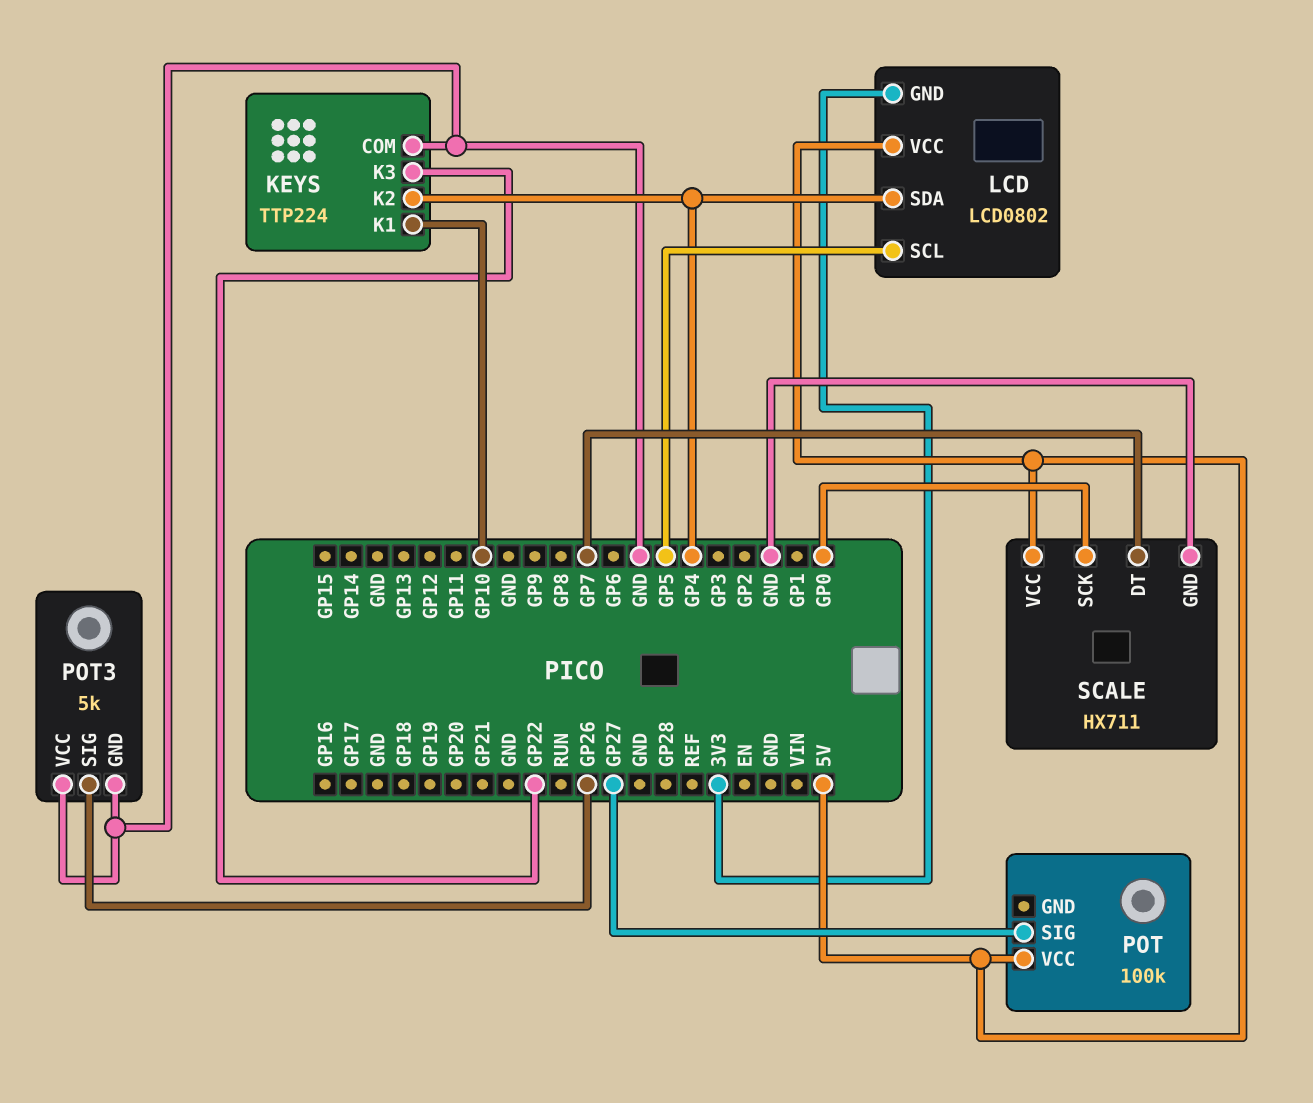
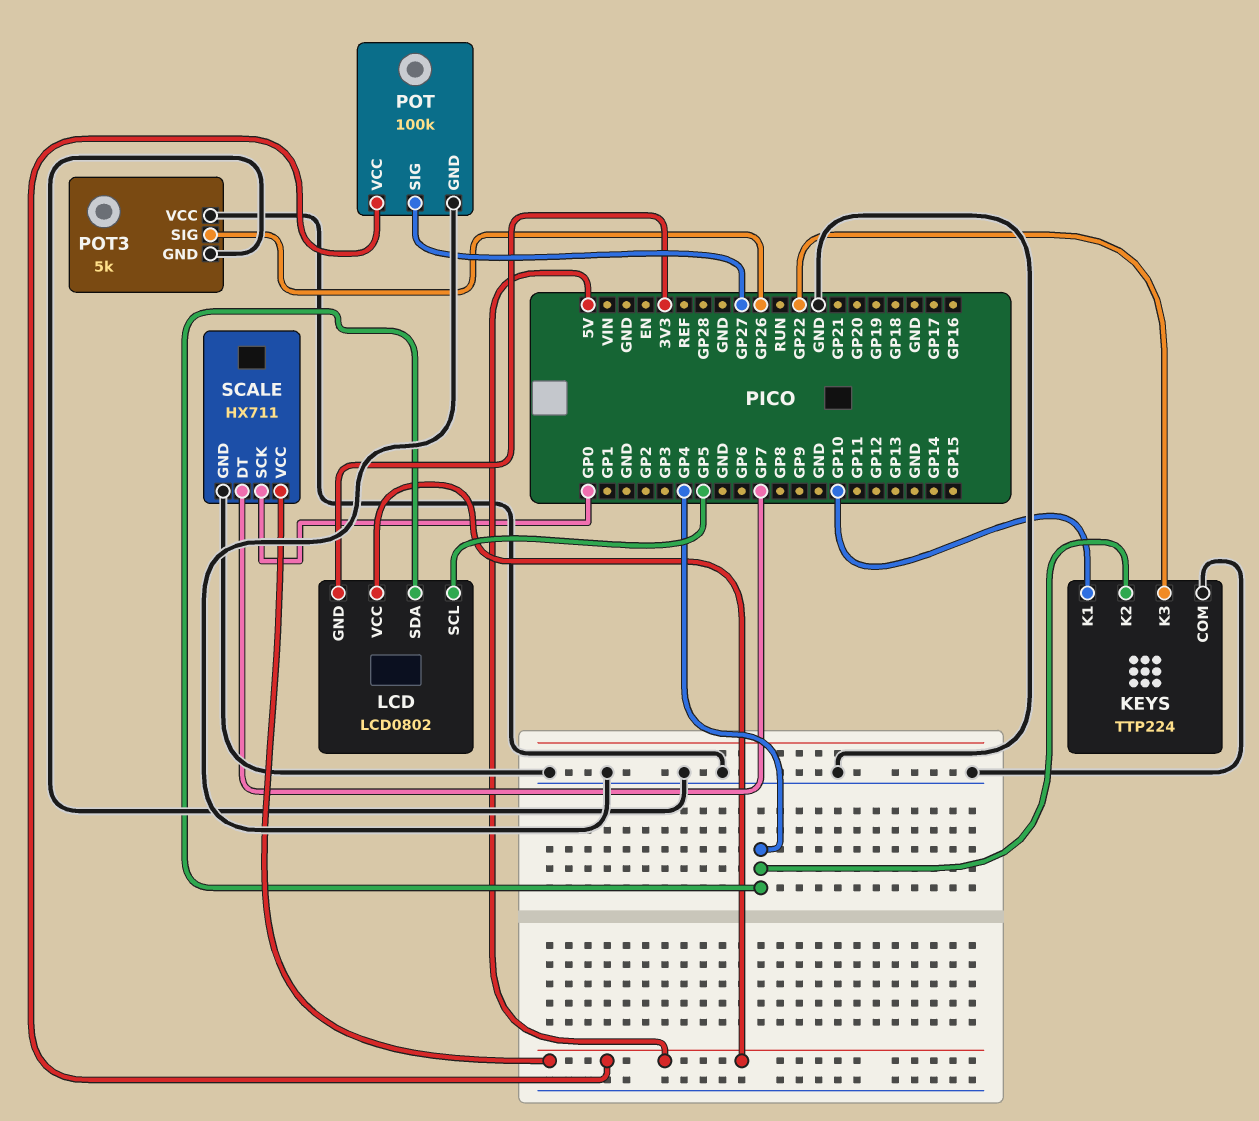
POT pin GND: none -> GND

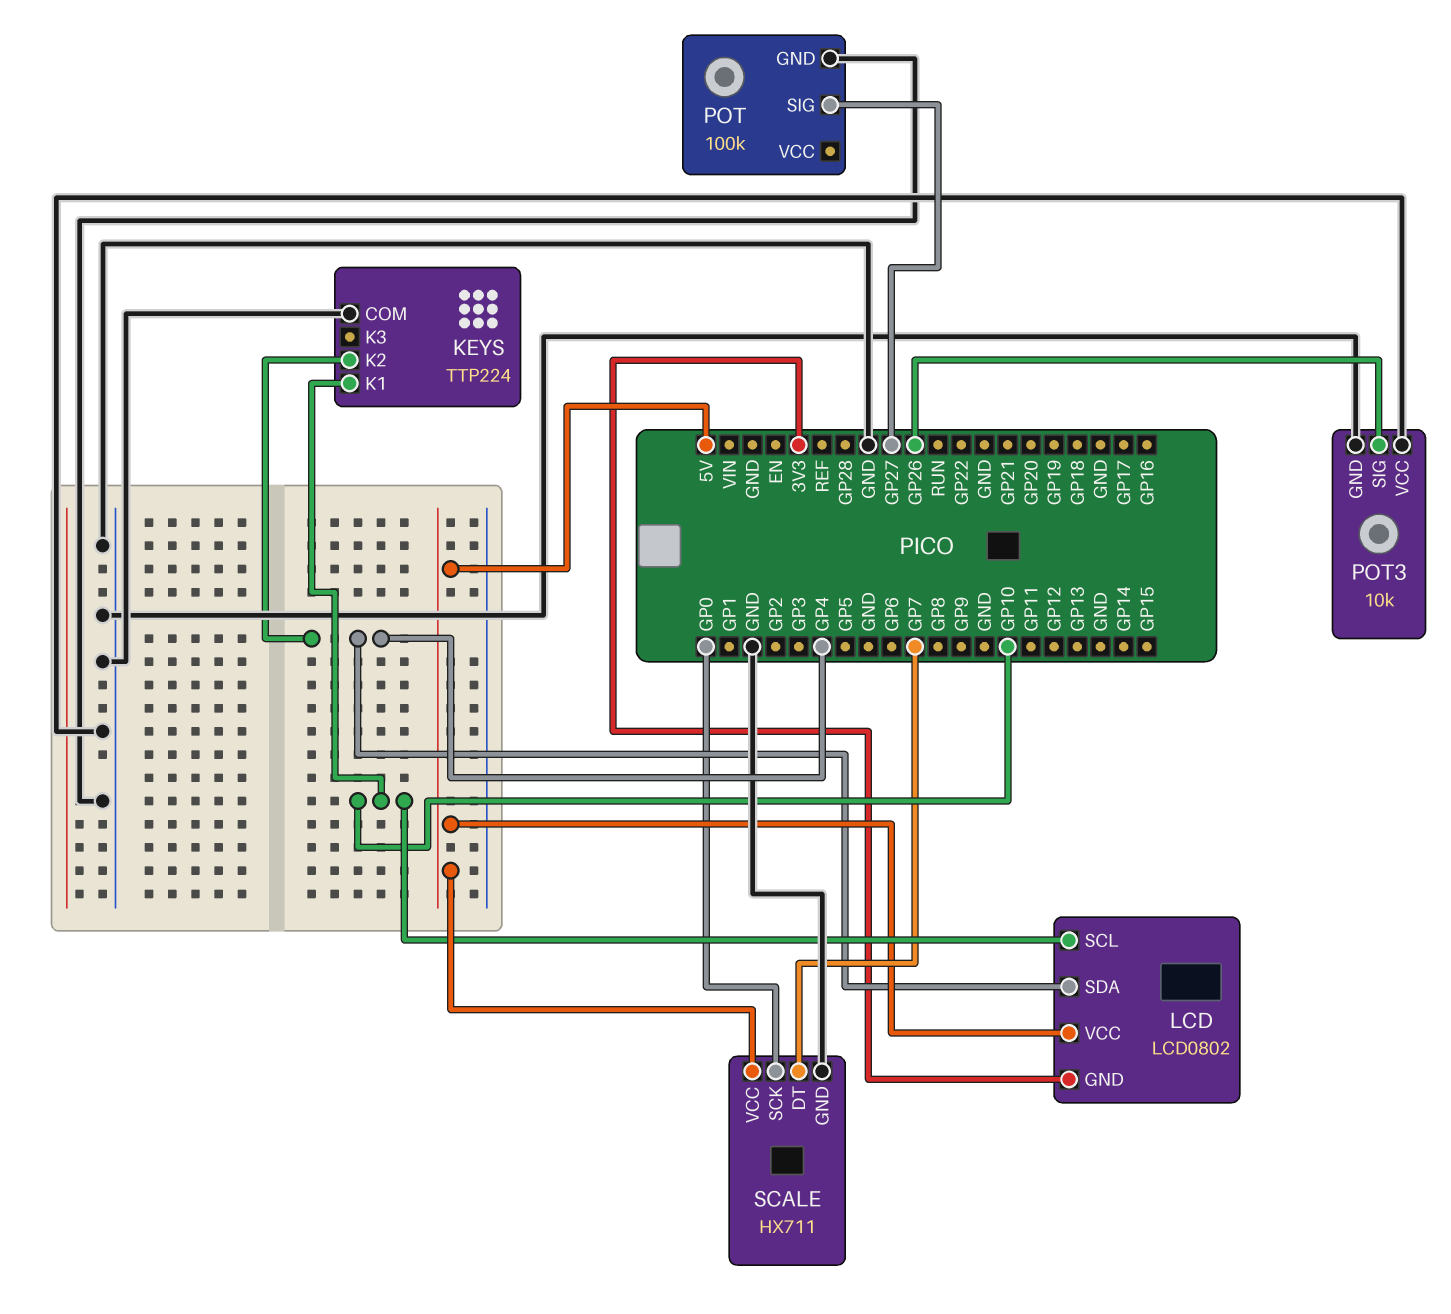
KEYS pin K3: GP22 -> none
LCD pin SCL: GP5 -> GP10
POT pin VCC: 5V -> none
POT3: 5k -> 10k

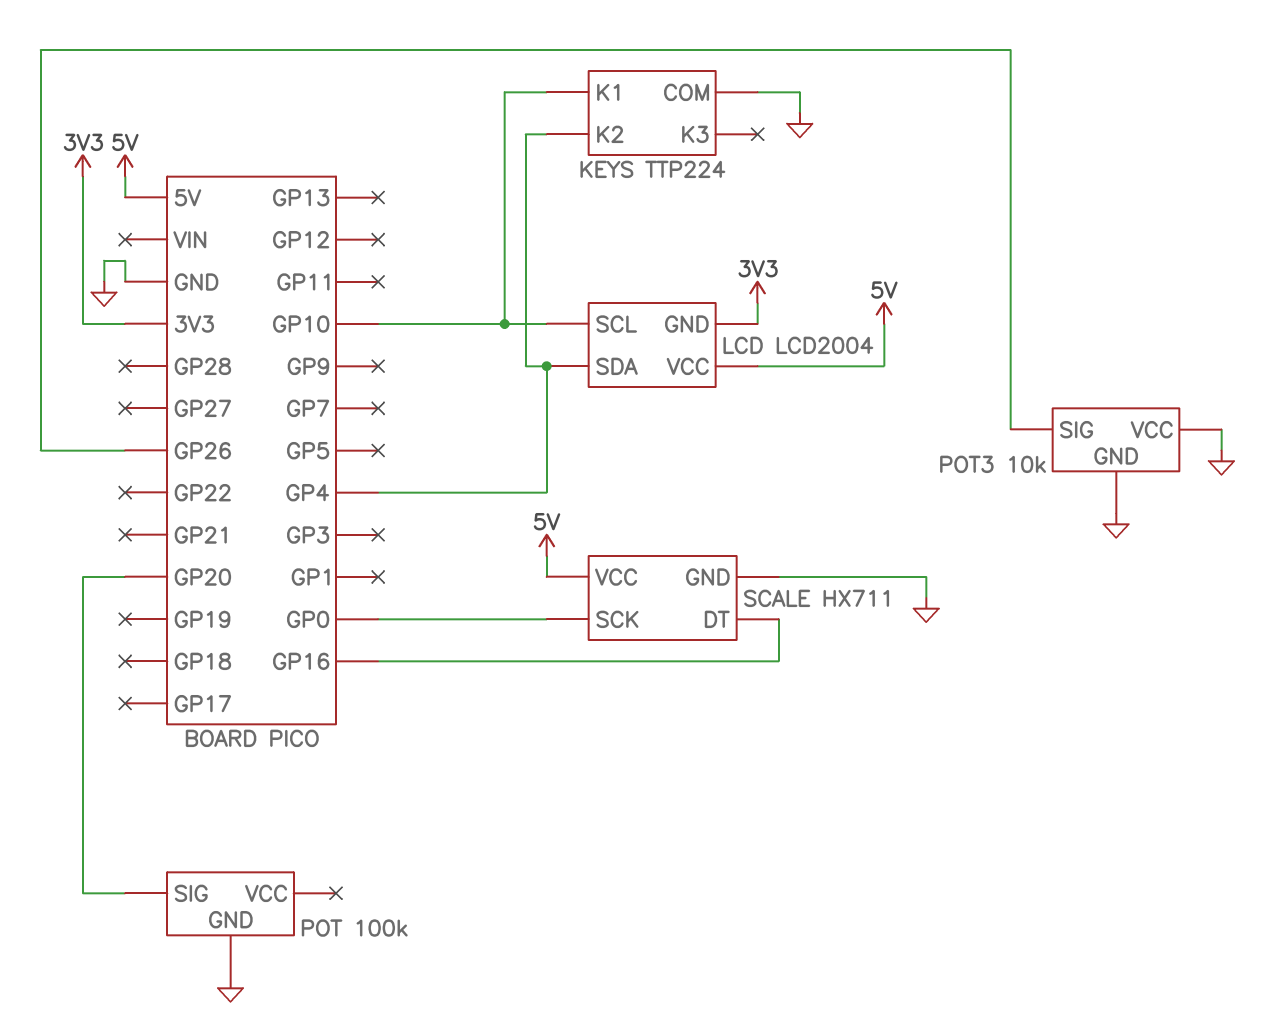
LCD: LCD0802 -> LCD2004
POT pin SIG: GP27 -> GP20
SCALE pin DT: GP7 -> GP16

